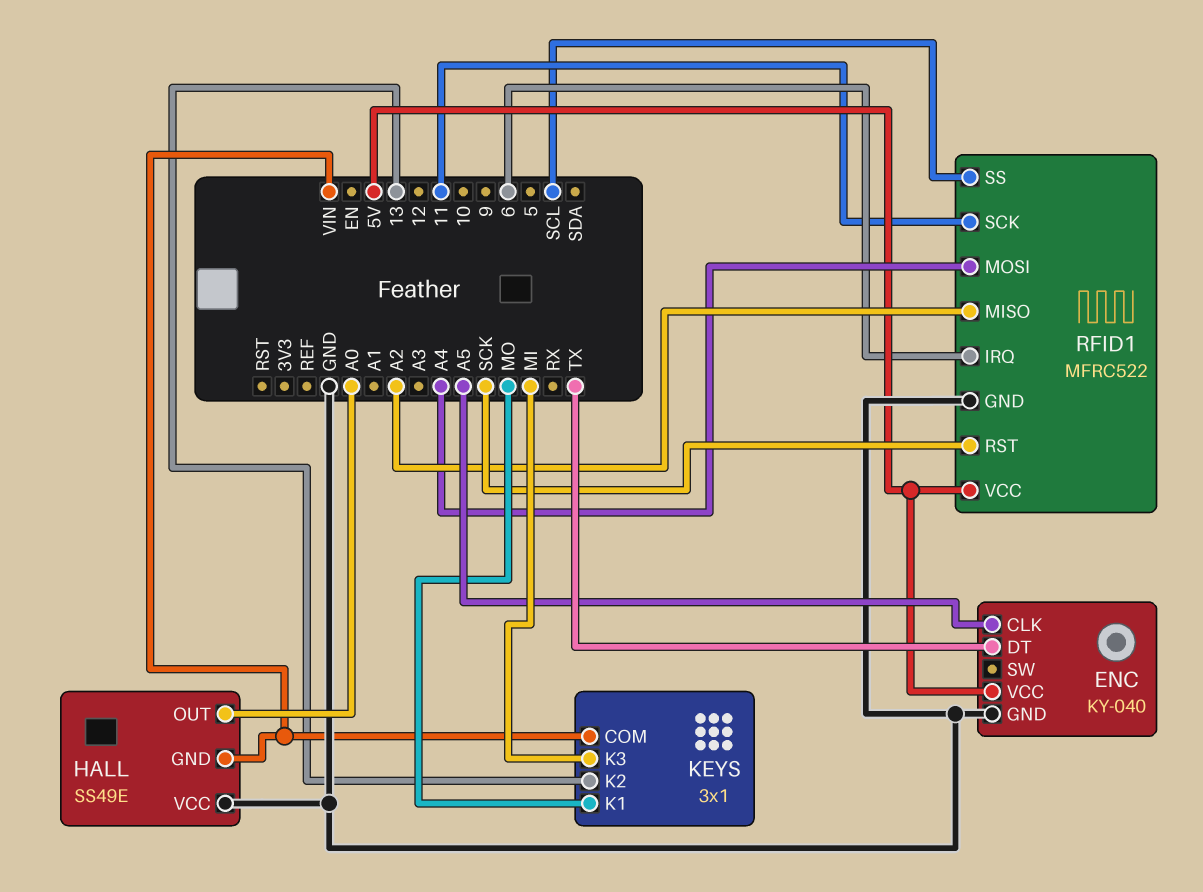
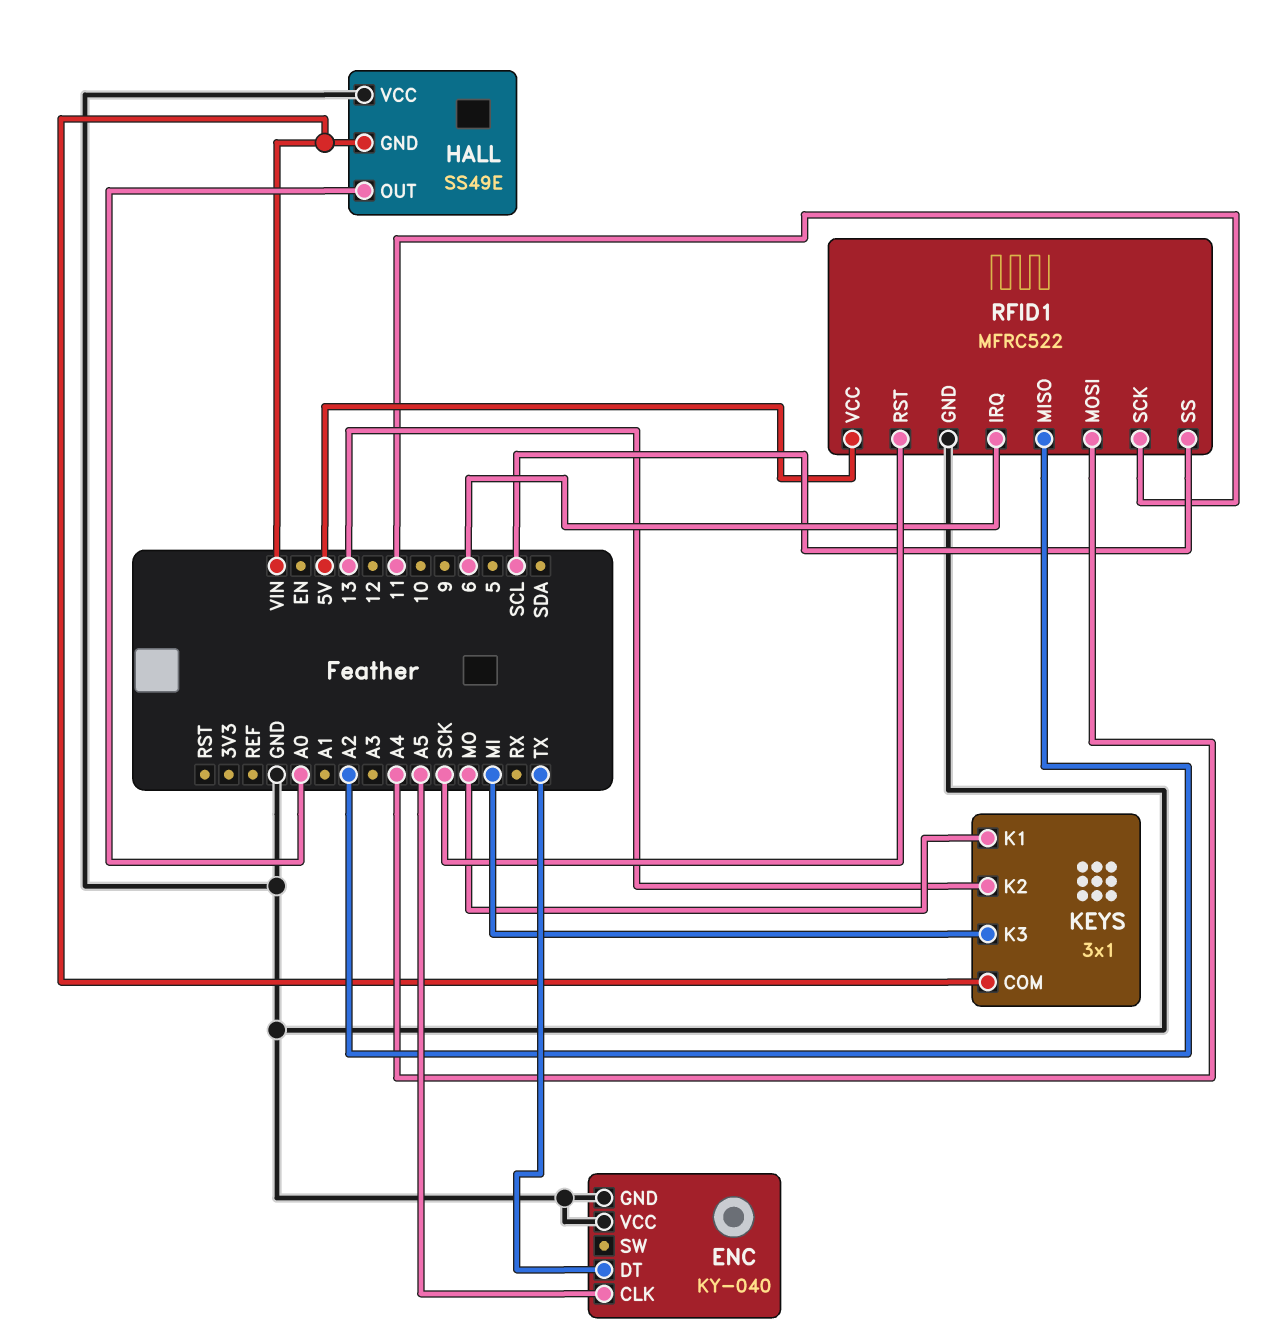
ENC pin VCC: 5V -> GND

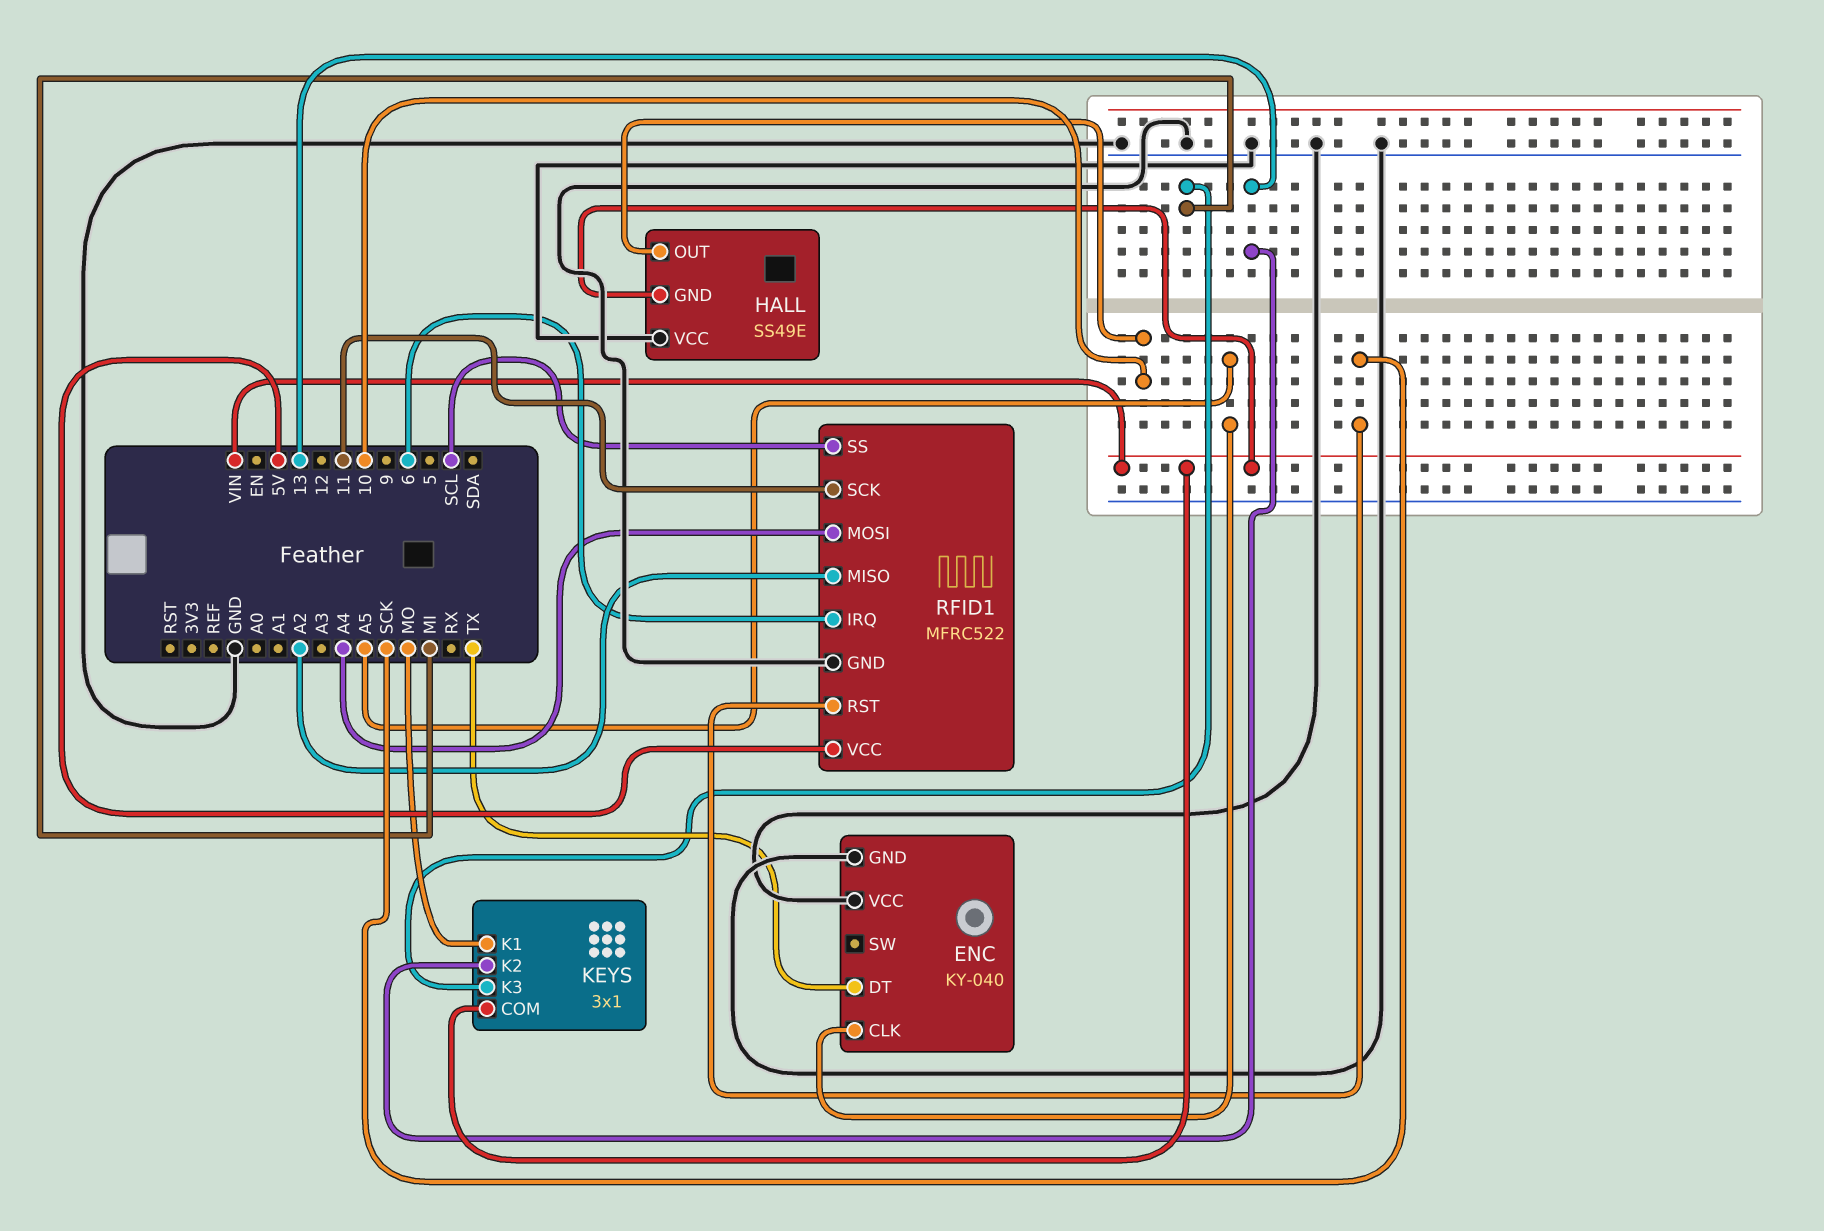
HALL pin OUT: A0 -> 10

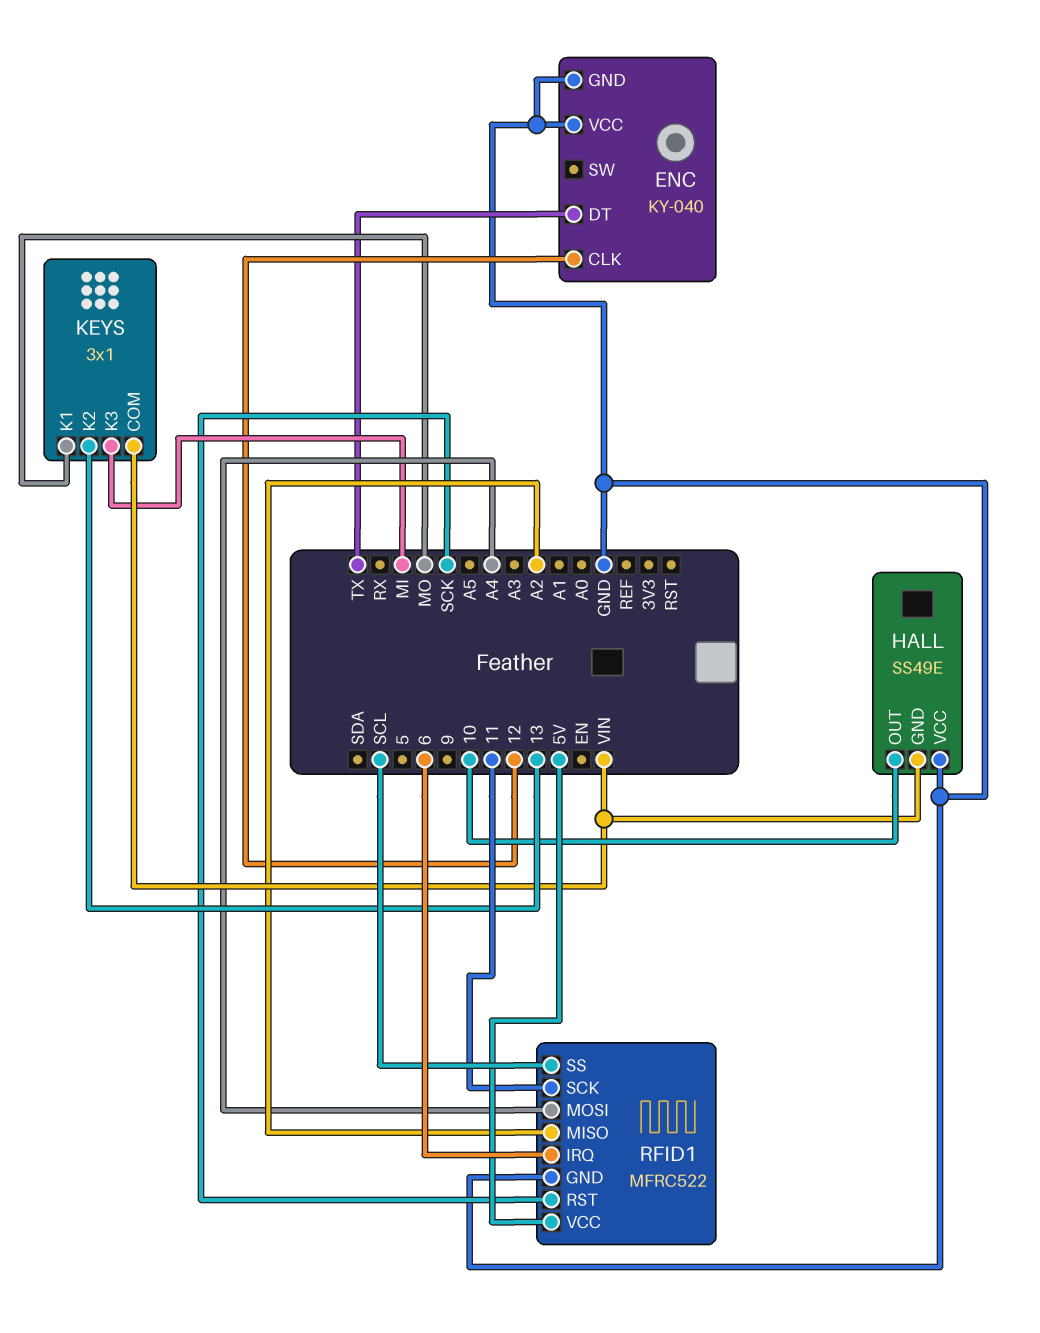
ENC pin CLK: A5 -> 12

